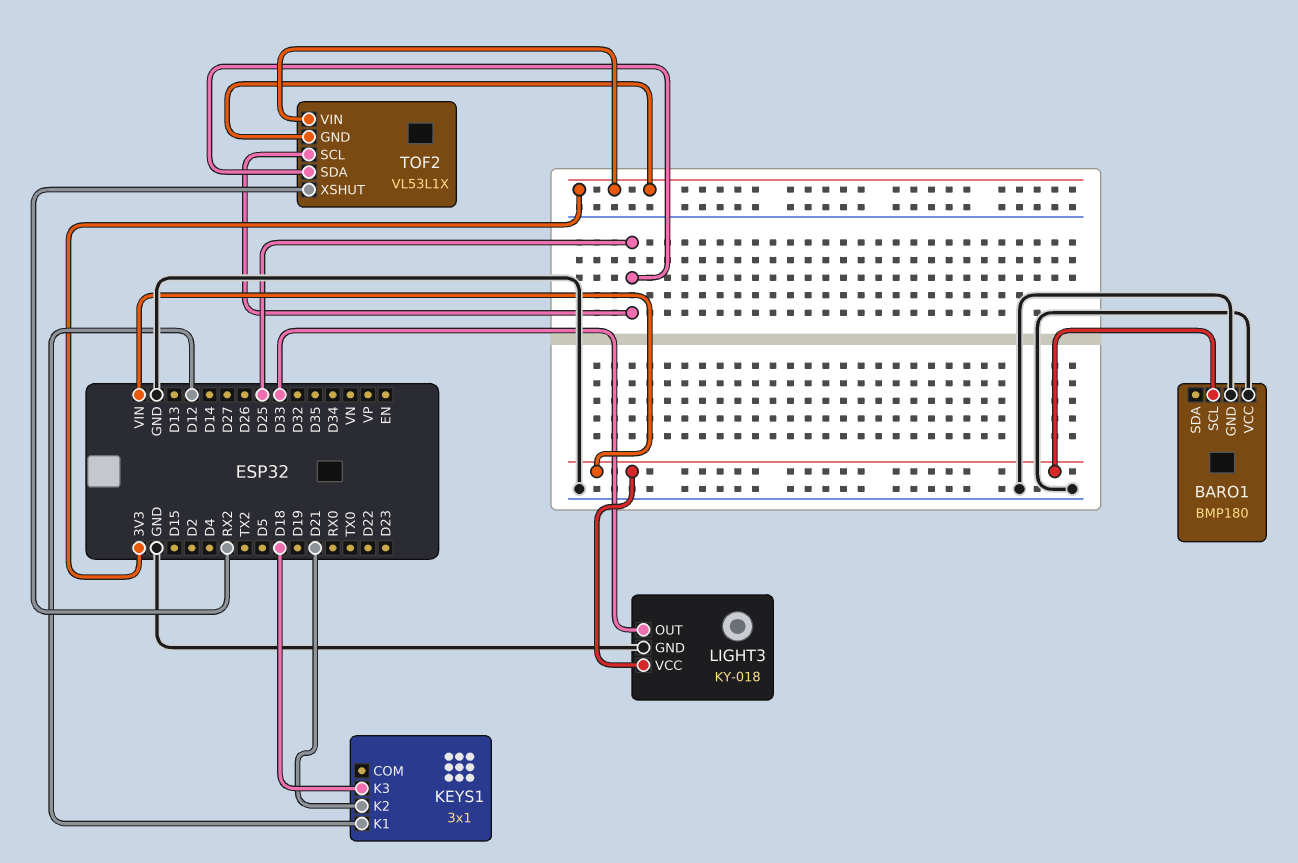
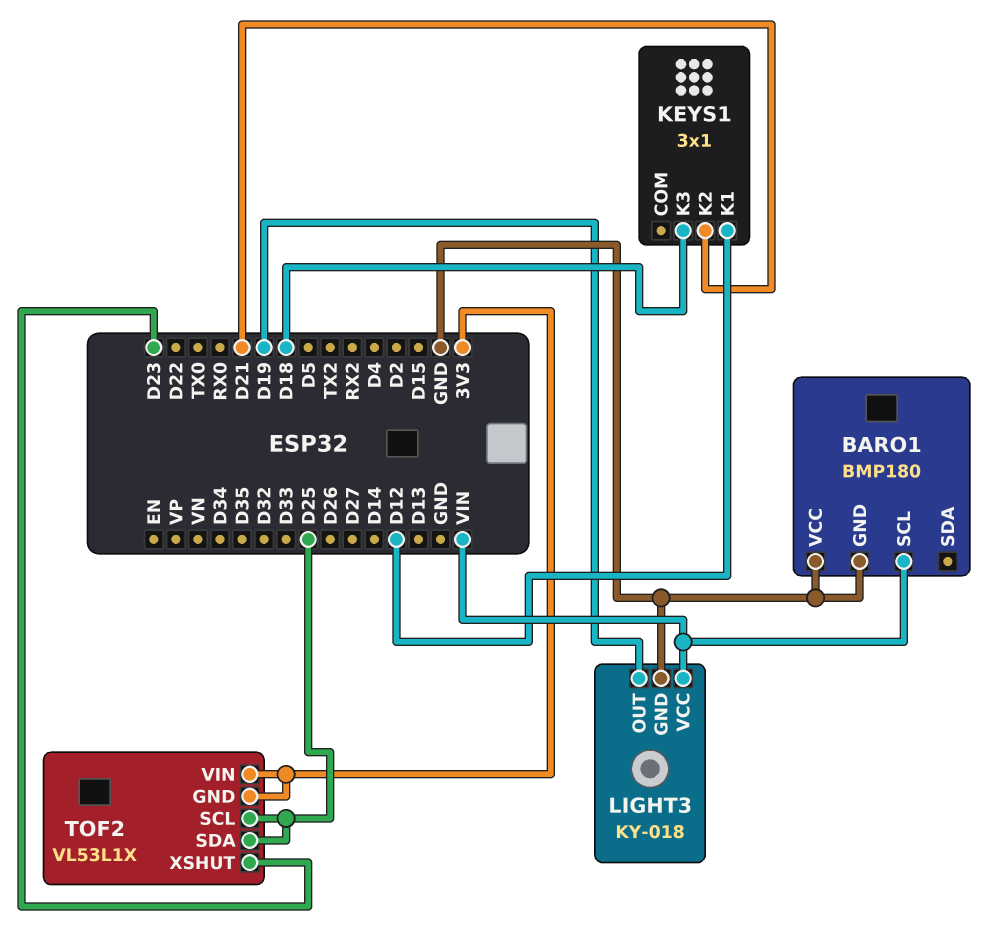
LIGHT3 pin OUT: D33 -> D19
TOF2 pin XSHUT: RX2 -> D23

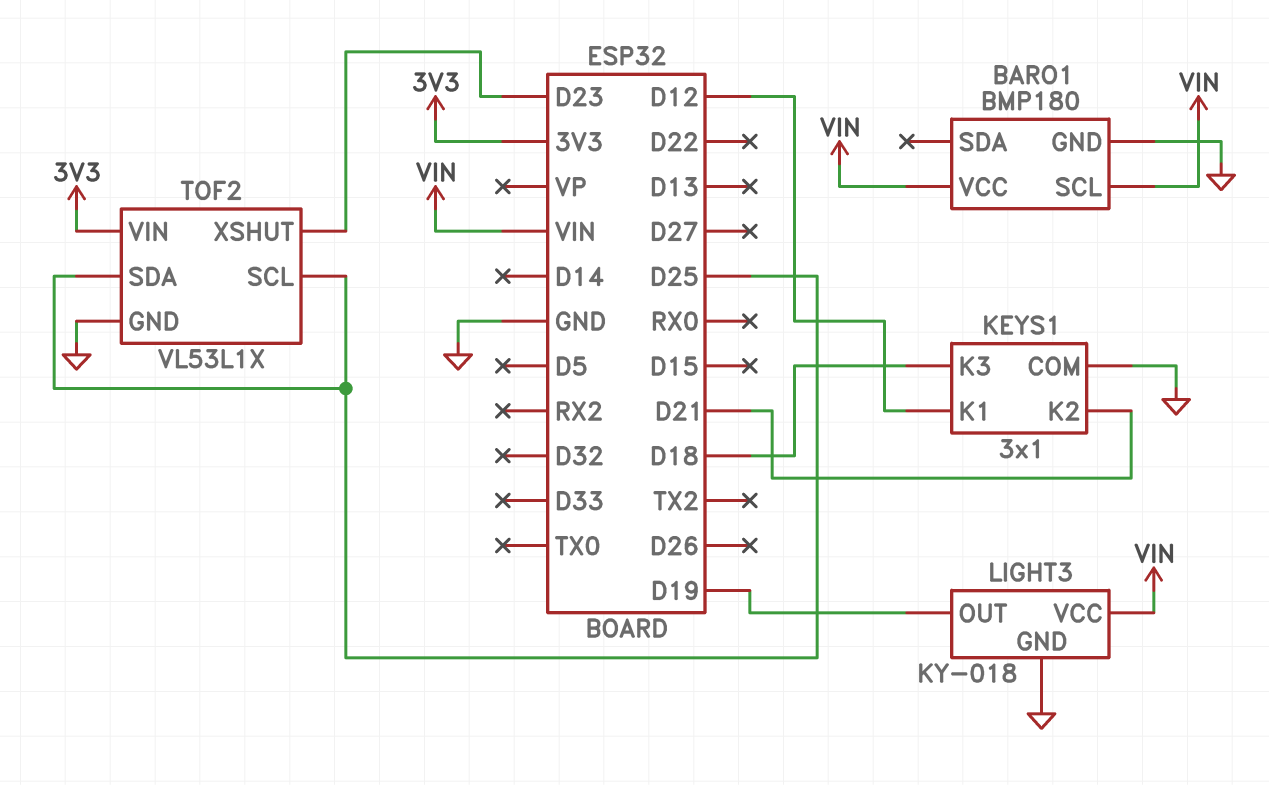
BARO1 pin VCC: GND -> VIN
KEYS1 pin COM: none -> GND
TOF2 pin GND: 3V3 -> GND

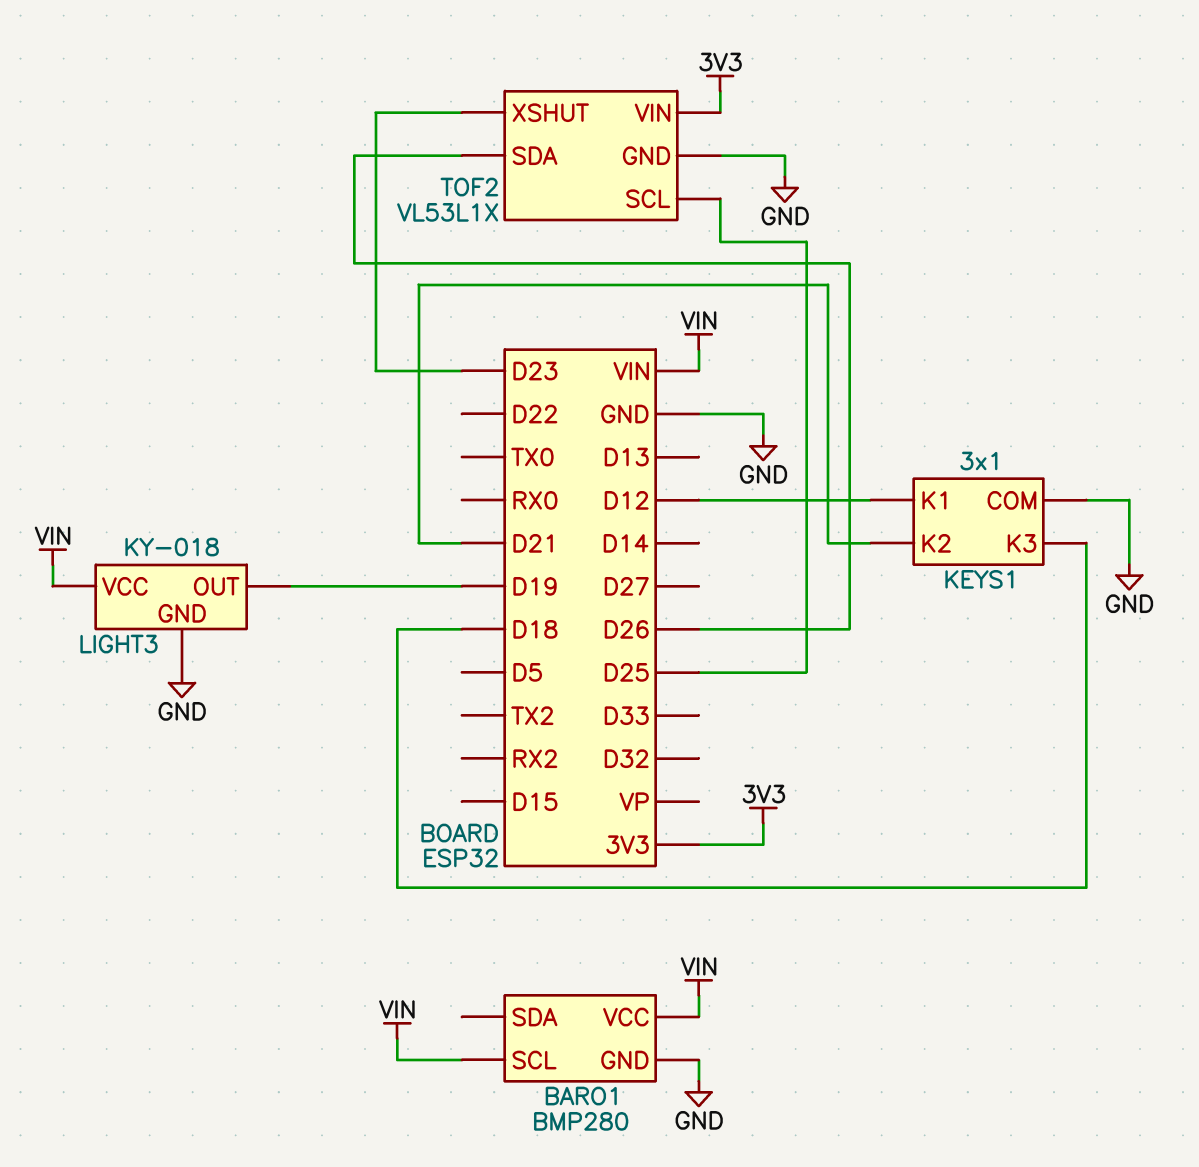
BARO1: BMP180 -> BMP280
TOF2 pin SDA: D25 -> D26

